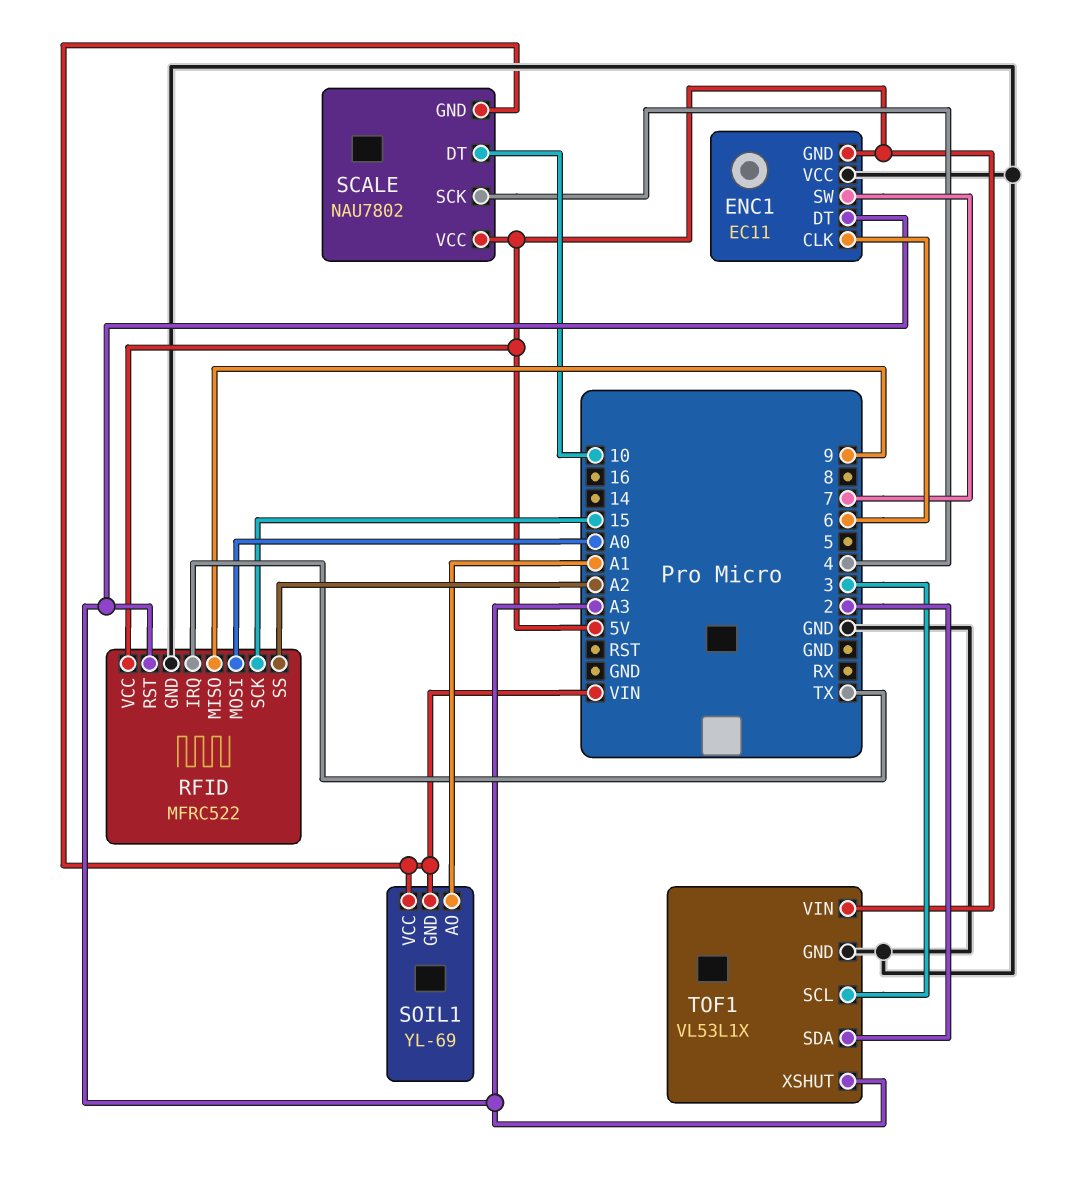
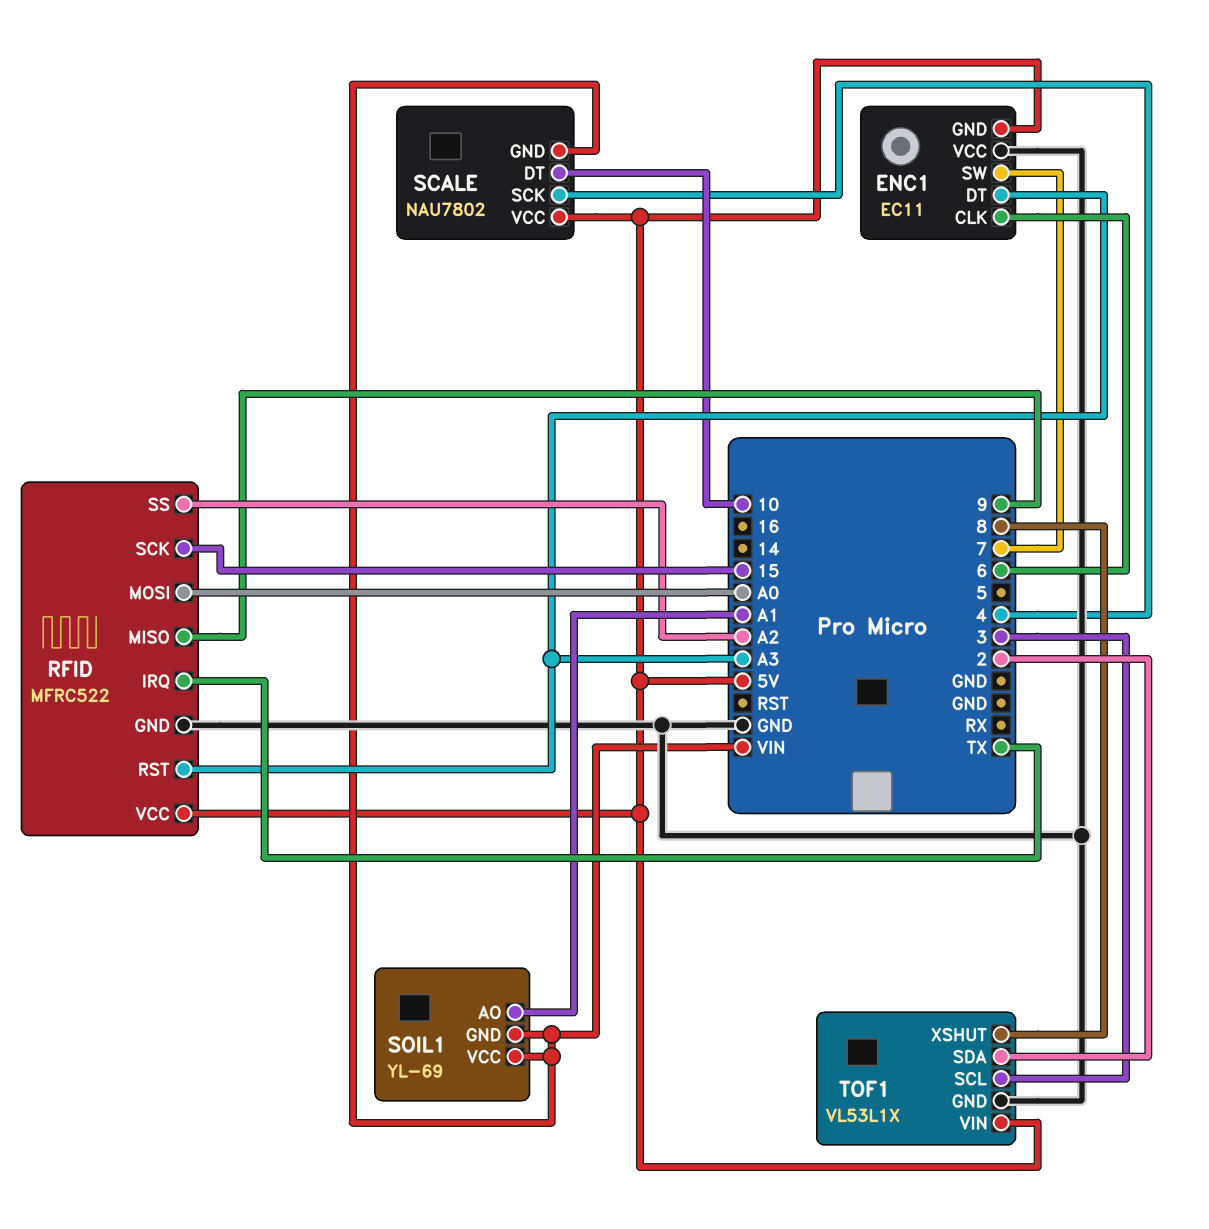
TOF1 pin XSHUT: A3 -> 8

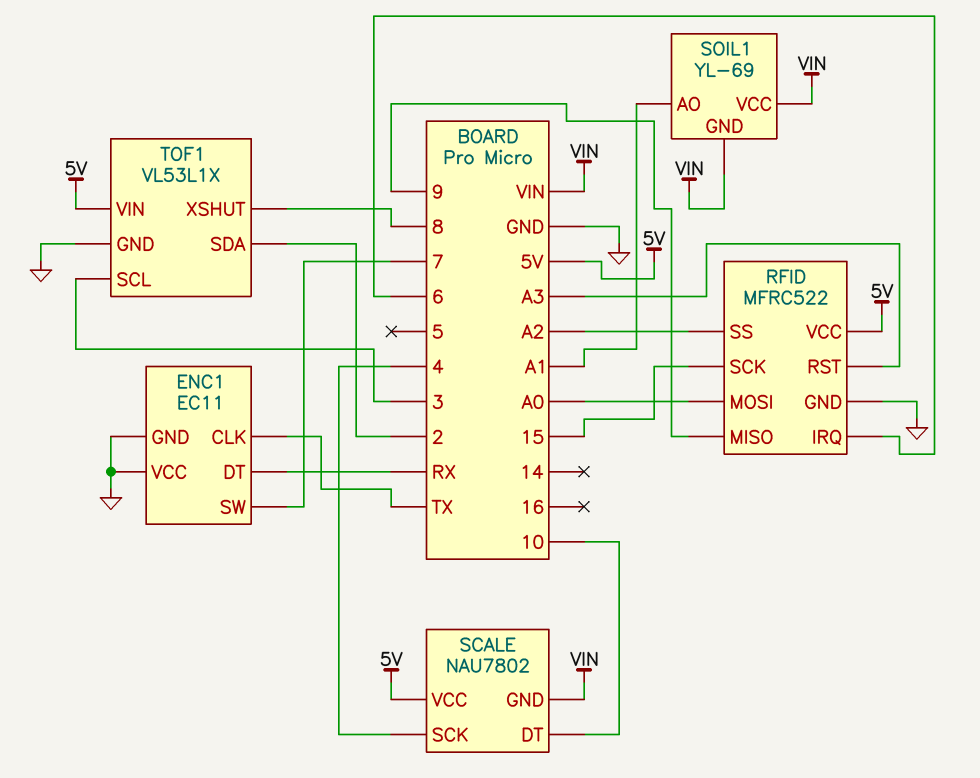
ENC1 pin CLK: 6 -> TX
ENC1 pin DT: A3 -> RX
ENC1 pin GND: 5V -> GND
RFID pin IRQ: TX -> 6

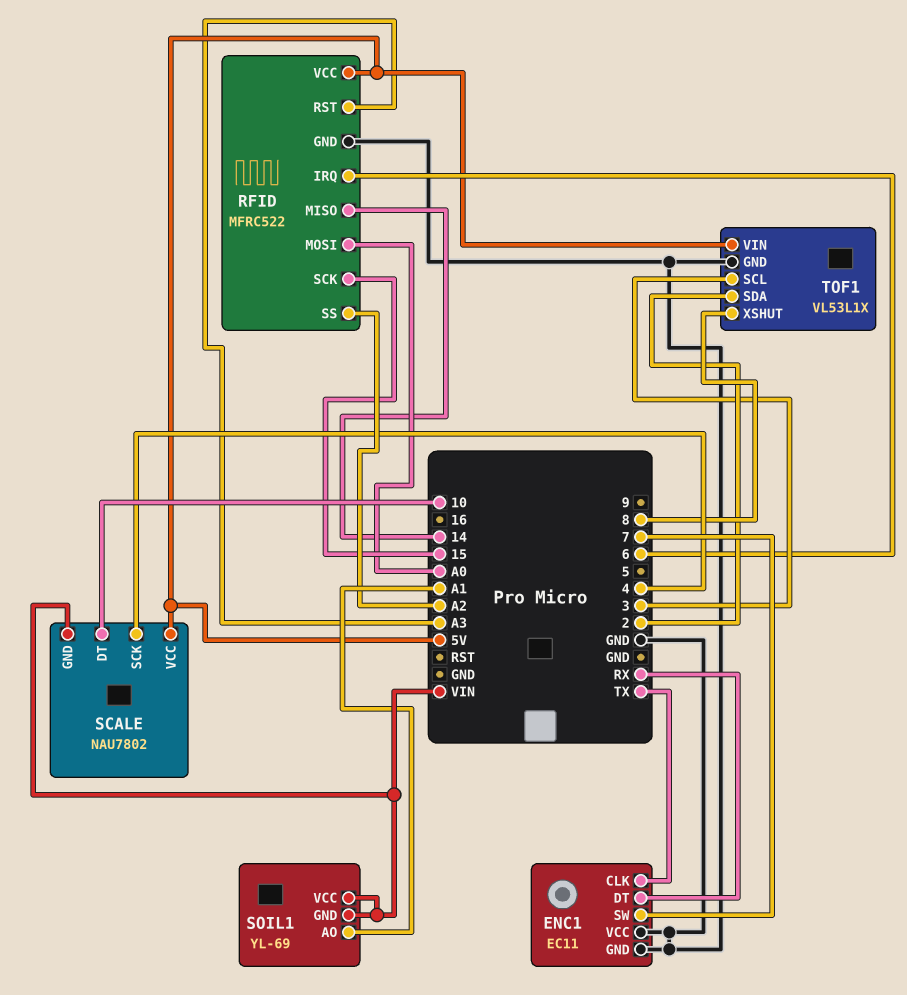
RFID pin MISO: 9 -> 14

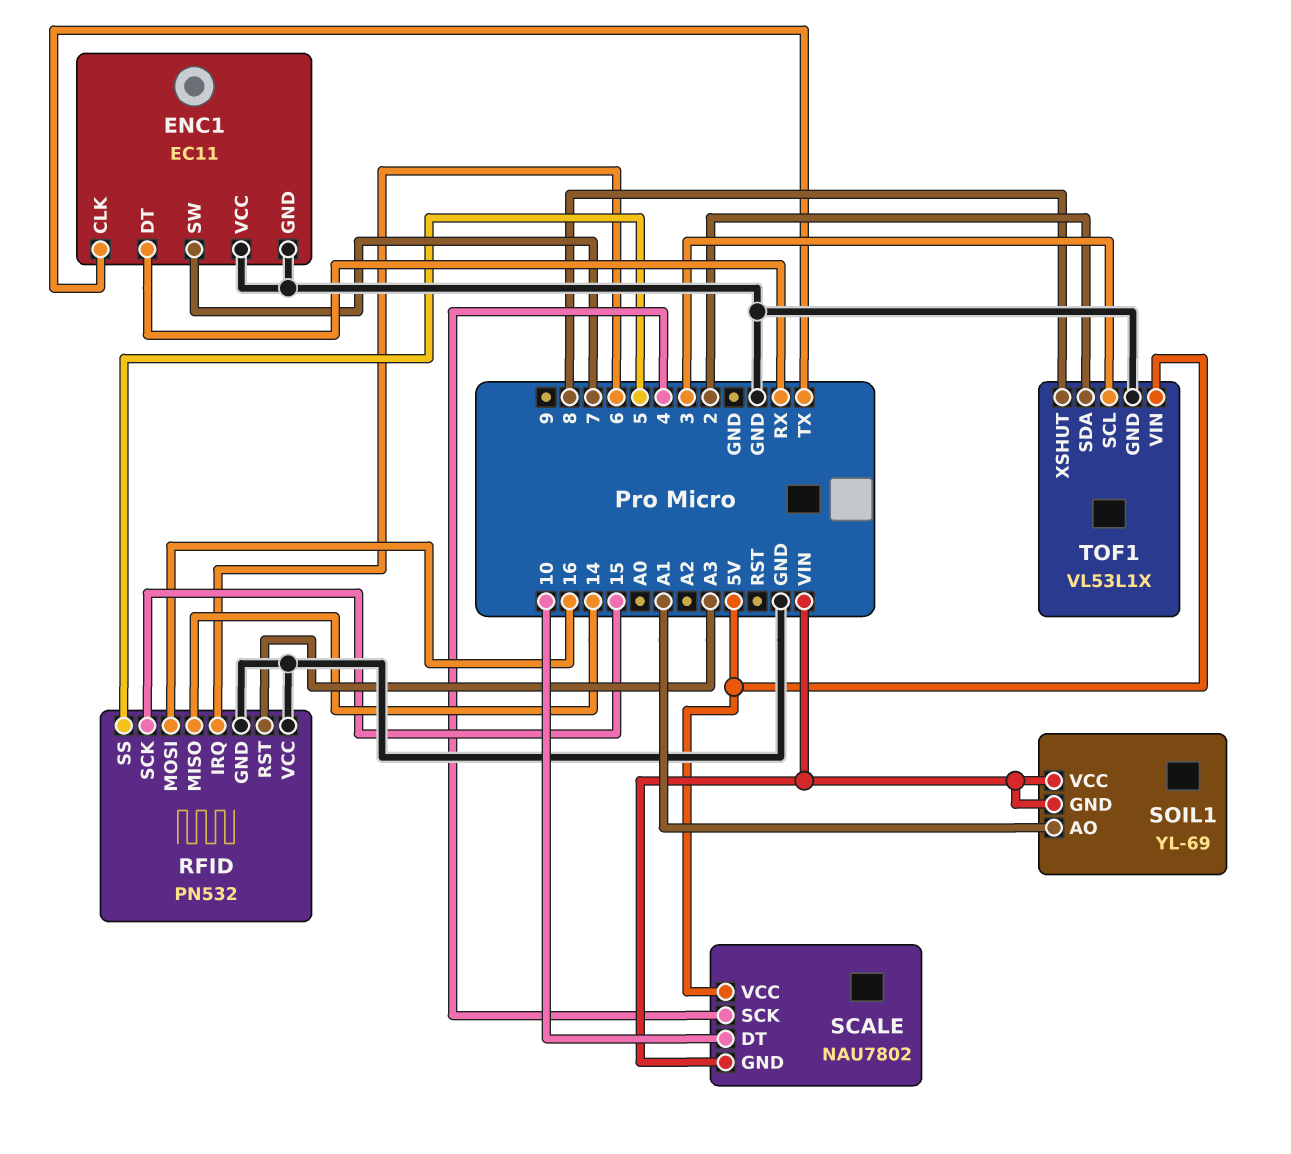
RFID: MFRC522 -> PN532
RFID pin MOSI: A0 -> 16
RFID pin SS: A2 -> 5
RFID pin VCC: 5V -> GND

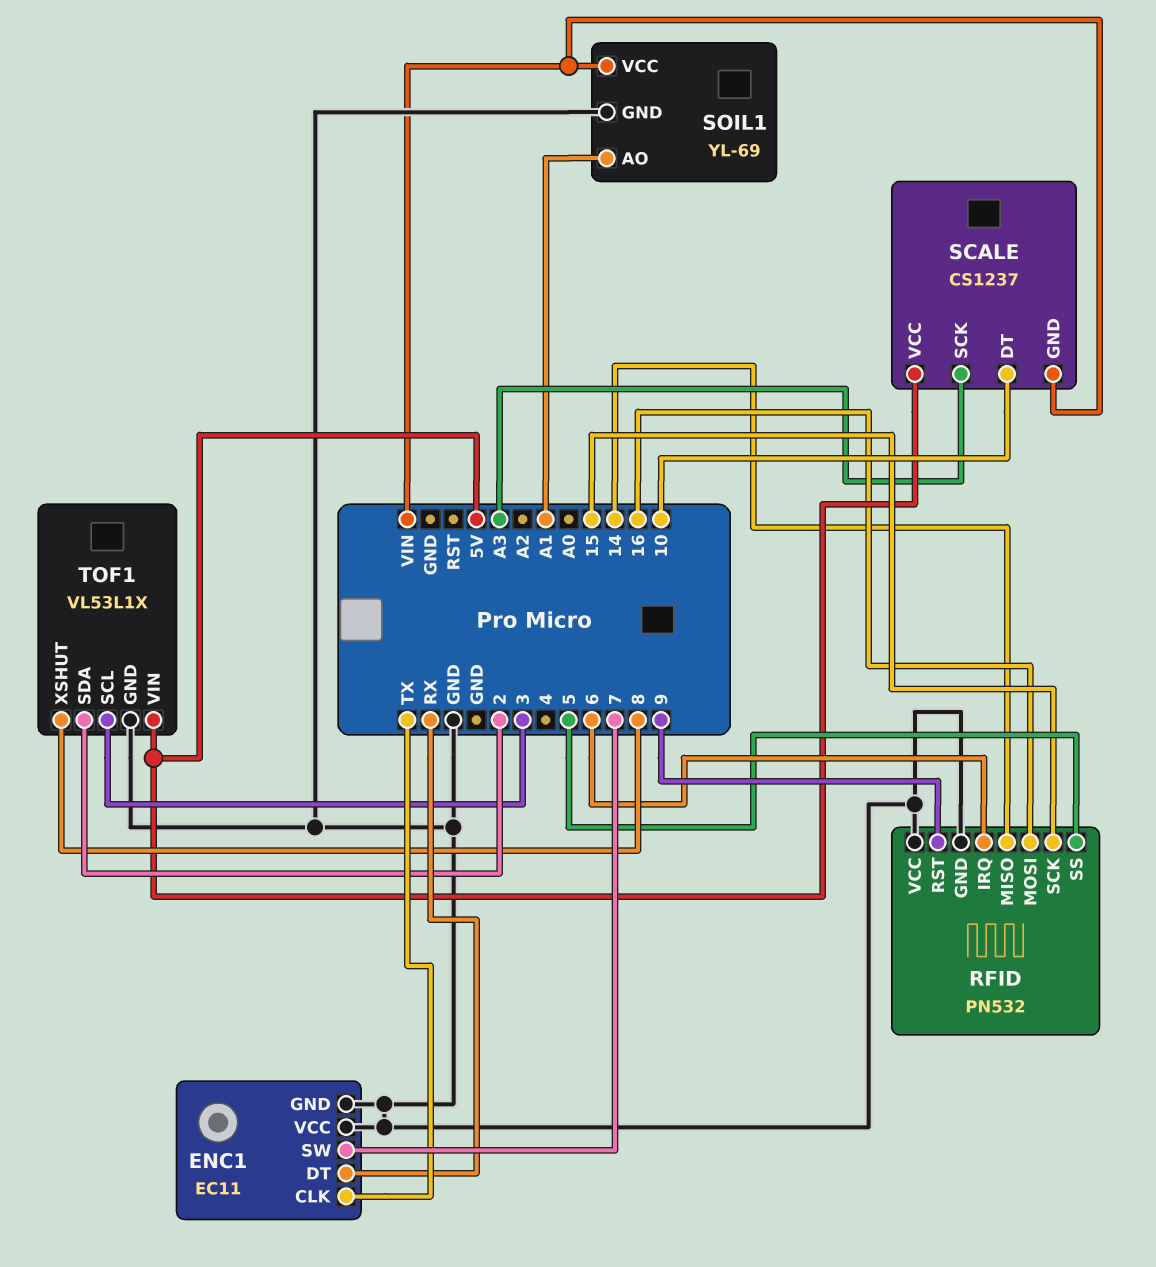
RFID pin RST: A3 -> 9
SCALE: NAU7802 -> CS1237
SCALE pin SCK: 4 -> A3
SOIL1 pin GND: VIN -> GND

